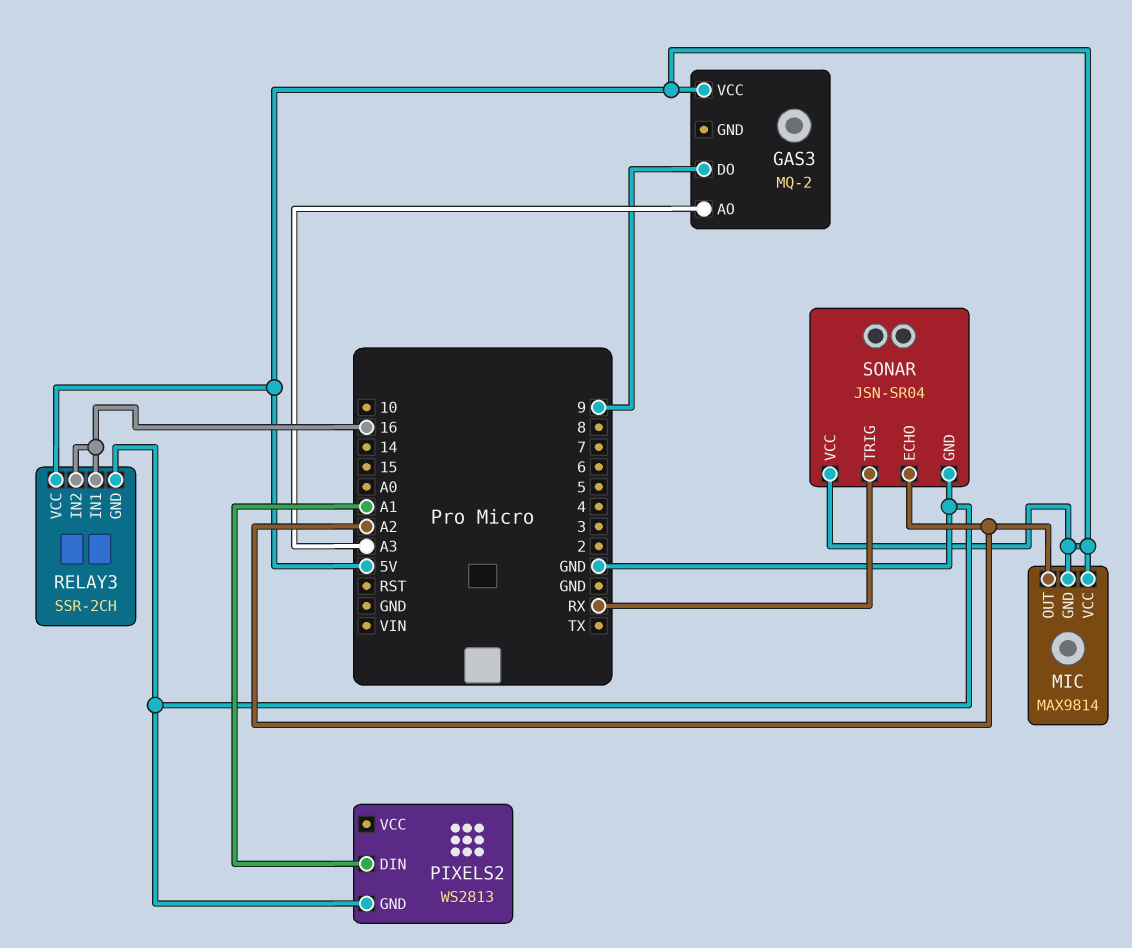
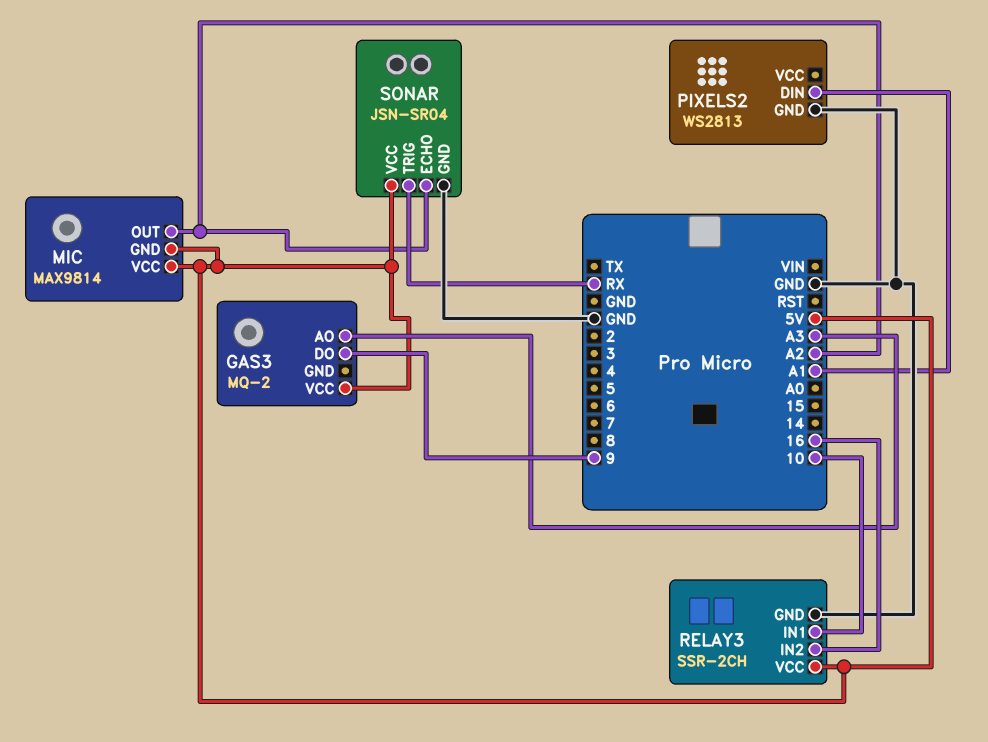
RELAY3 pin IN1: 16 -> 10

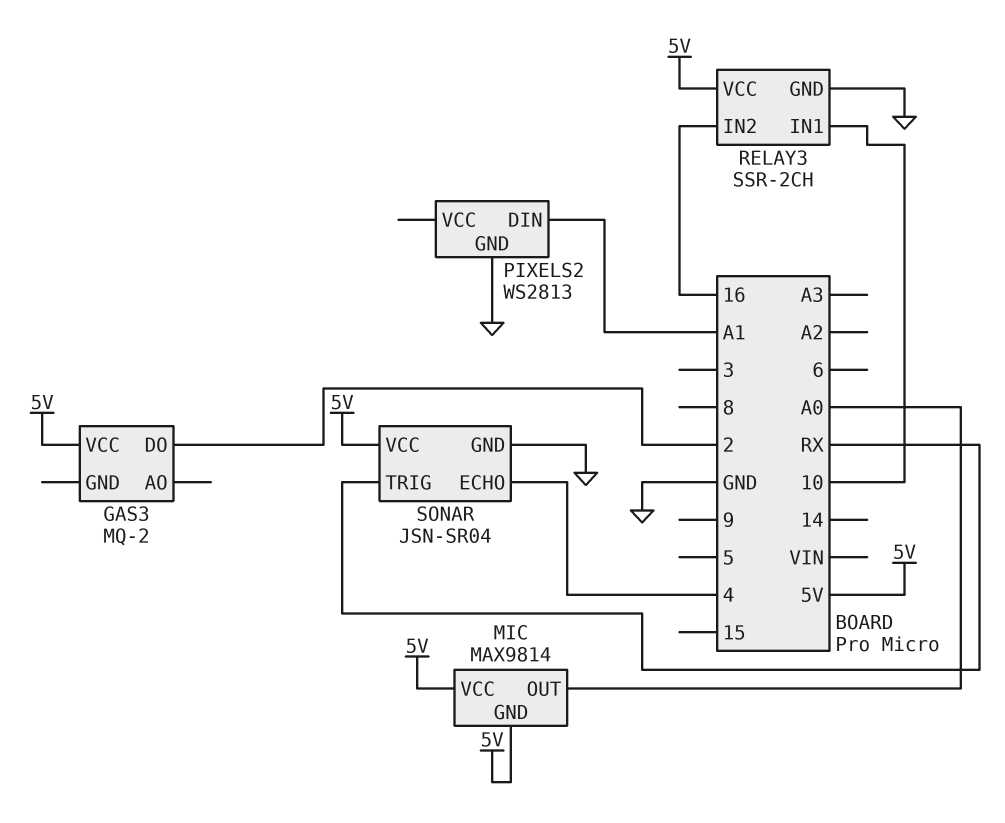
GAS3 pin AO: A3 -> none
GAS3 pin DO: 9 -> 2
MIC pin OUT: A2 -> A0
SONAR pin ECHO: A2 -> 4

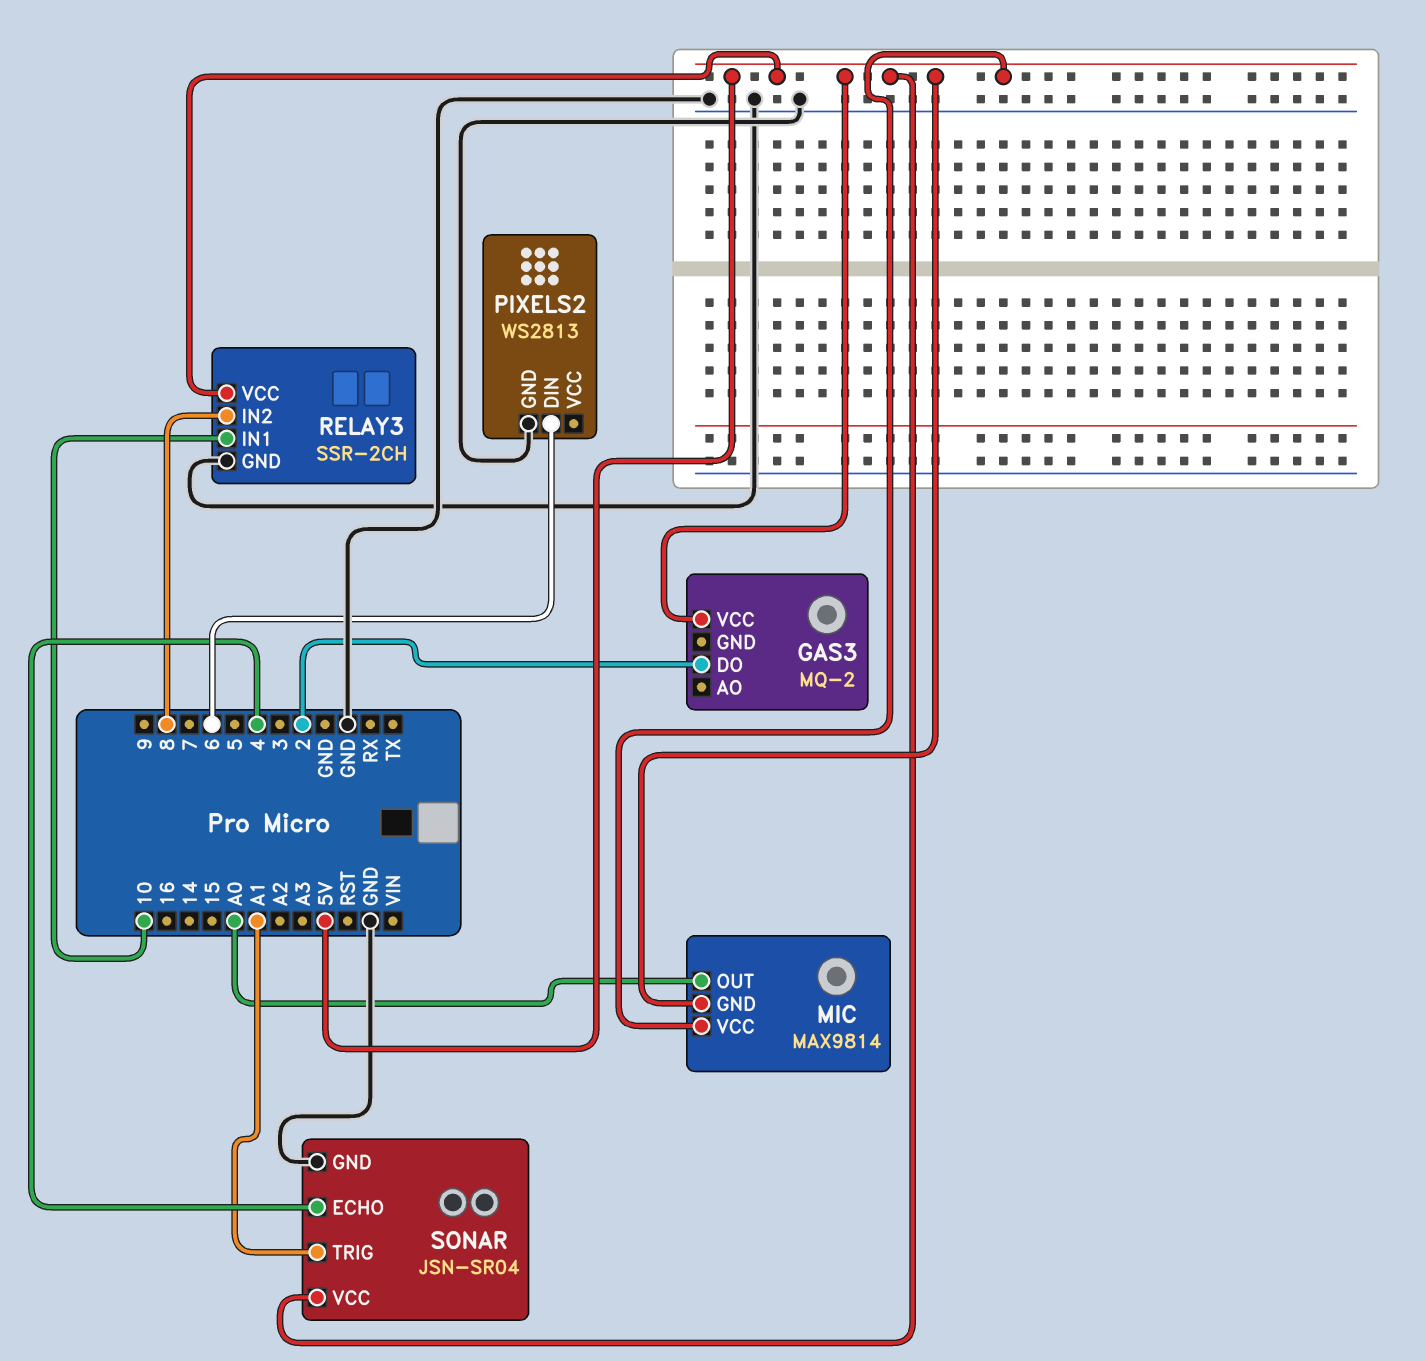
PIXELS2 pin DIN: A1 -> 6
RELAY3 pin IN2: 16 -> 8
SONAR pin TRIG: RX -> A1

